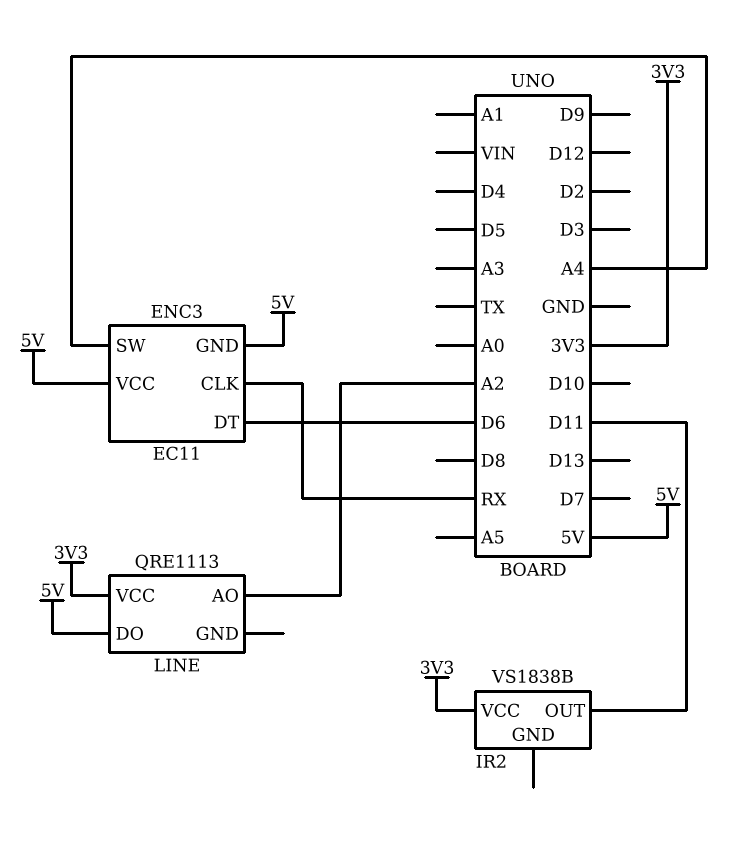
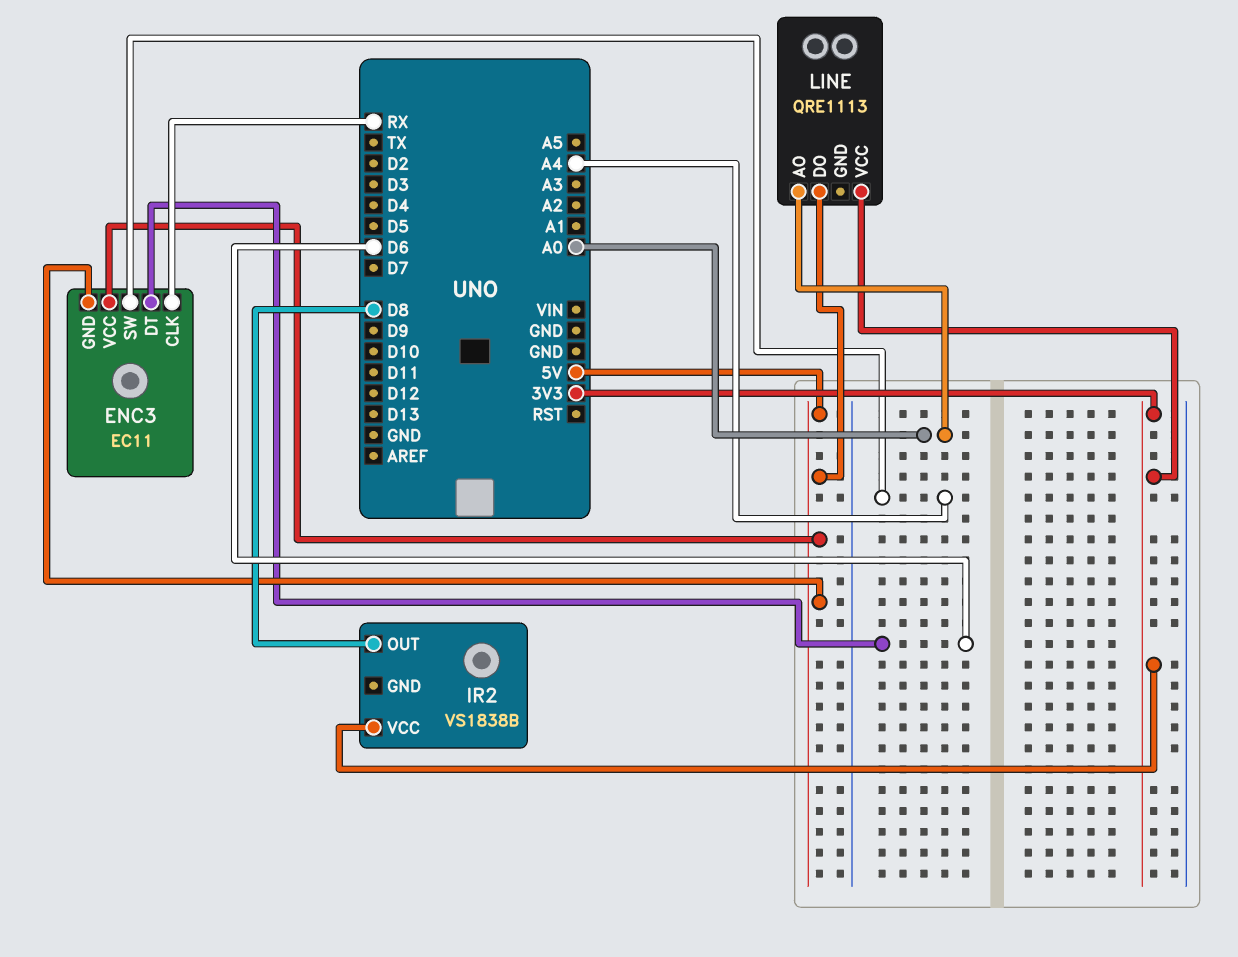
IR2 pin OUT: D11 -> D8
LINE pin AO: A2 -> A0

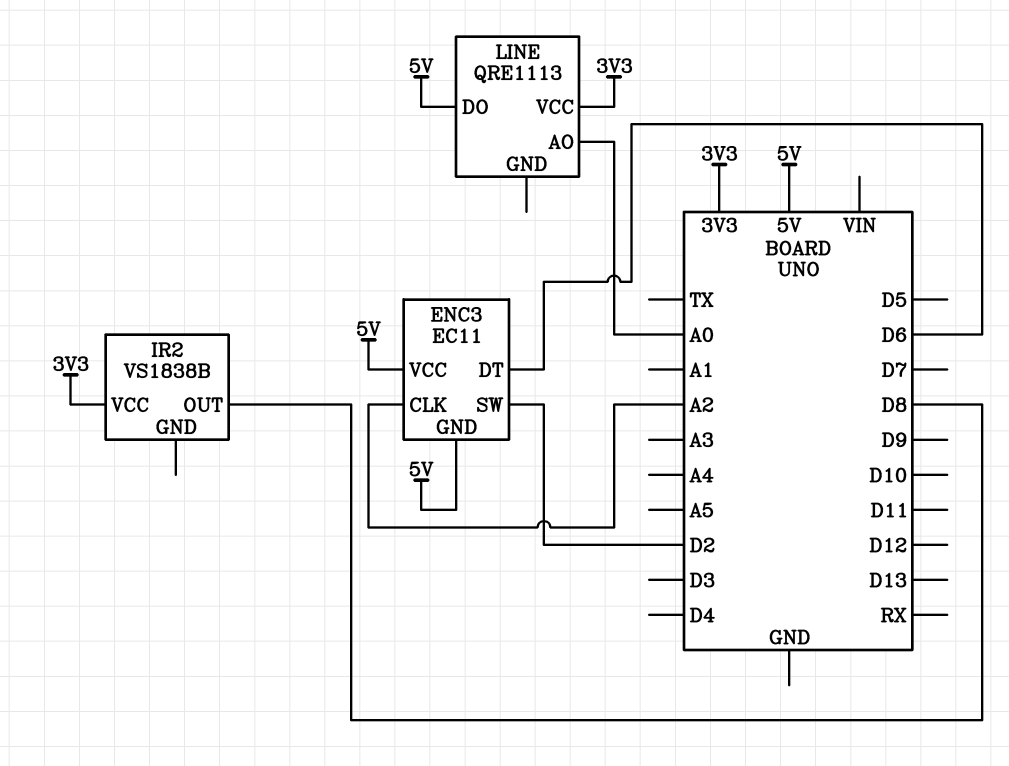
ENC3 pin CLK: RX -> A2
ENC3 pin SW: A4 -> D2

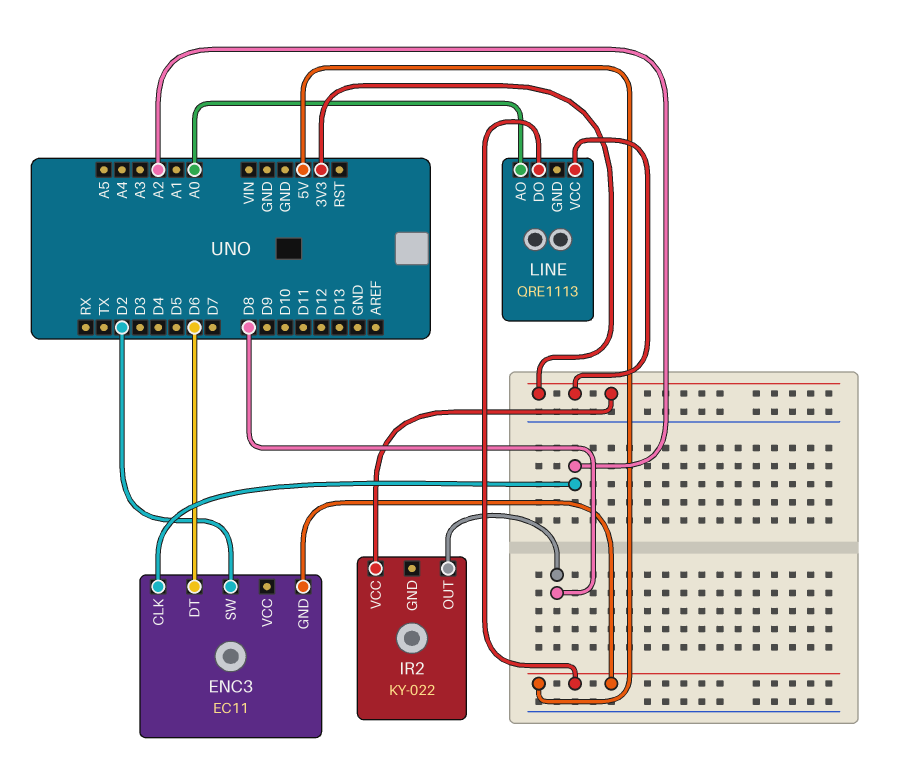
ENC3 pin VCC: 5V -> none
IR2: VS1838B -> KY-022

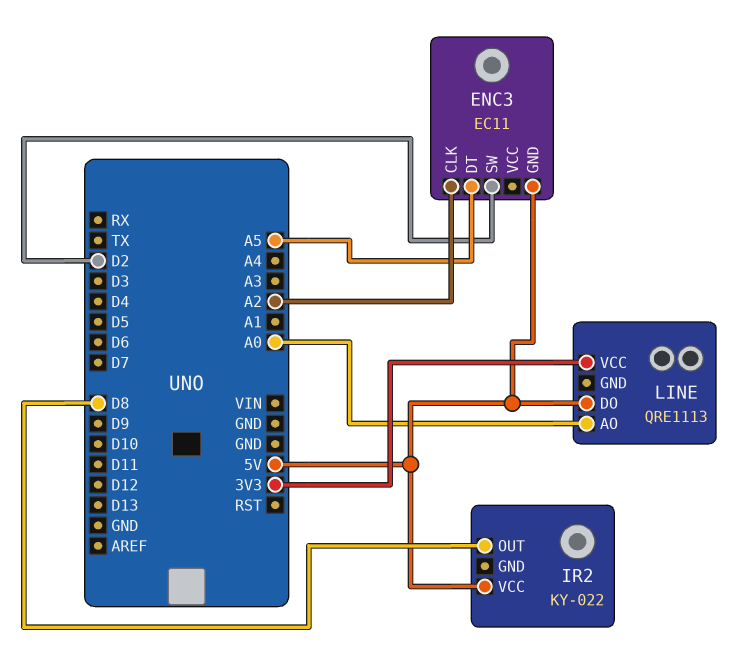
ENC3 pin DT: D6 -> A5
IR2 pin VCC: 3V3 -> 5V

